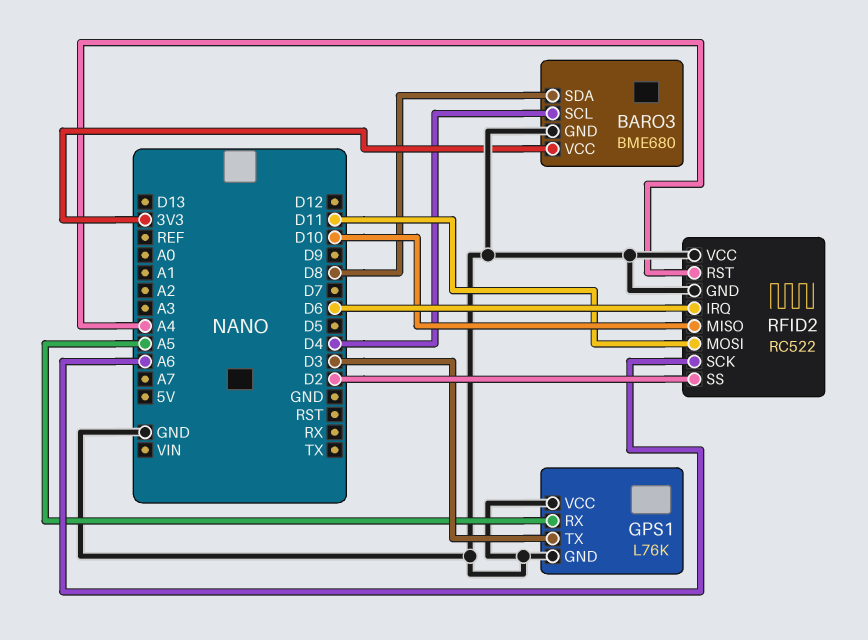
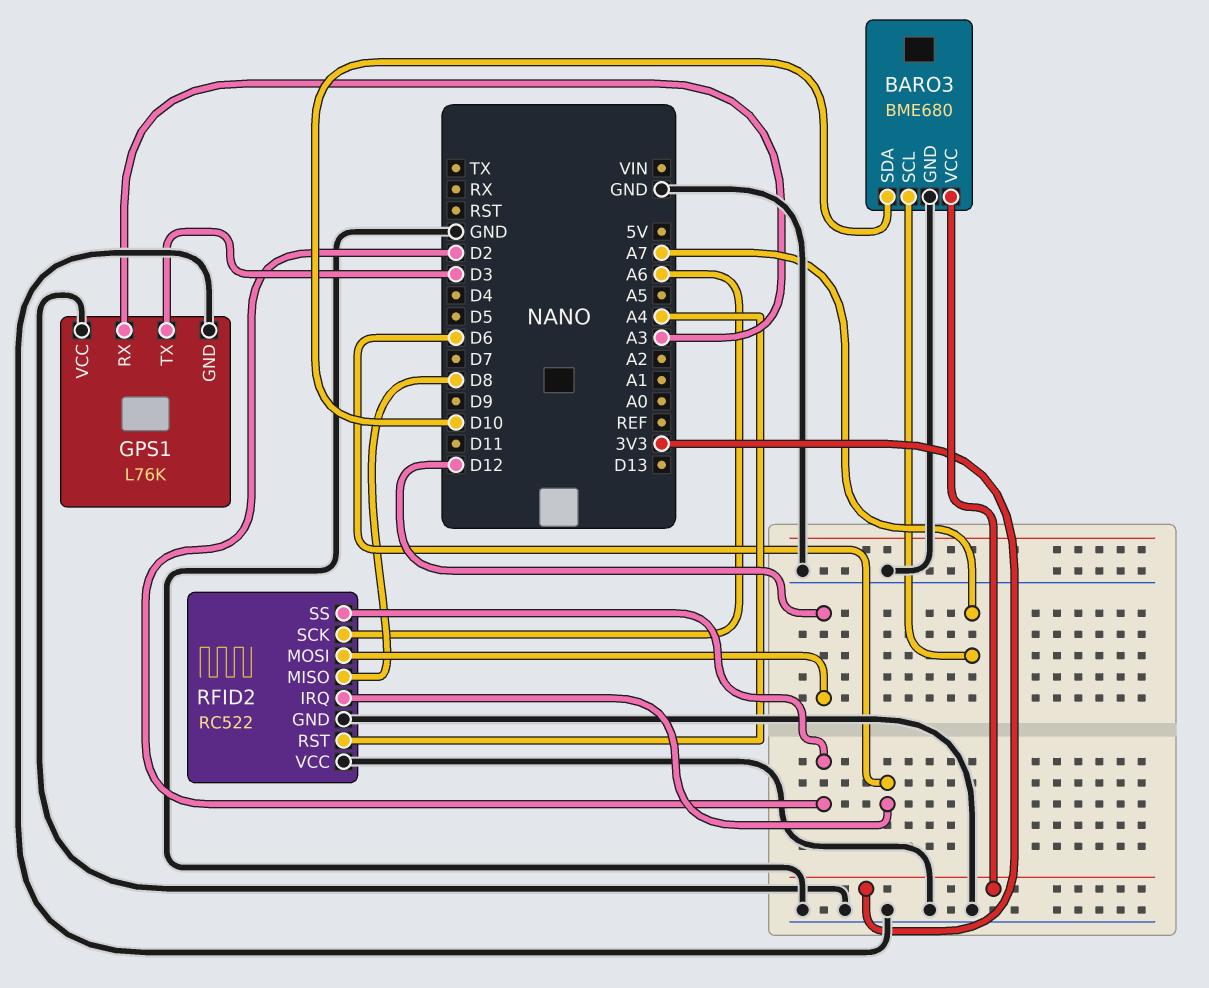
BARO3 pin SCL: D4 -> A7
BARO3 pin SDA: D8 -> D10
GPS1 pin RX: A5 -> A3
RFID2 pin MISO: D10 -> D8
RFID2 pin MOSI: D11 -> D12

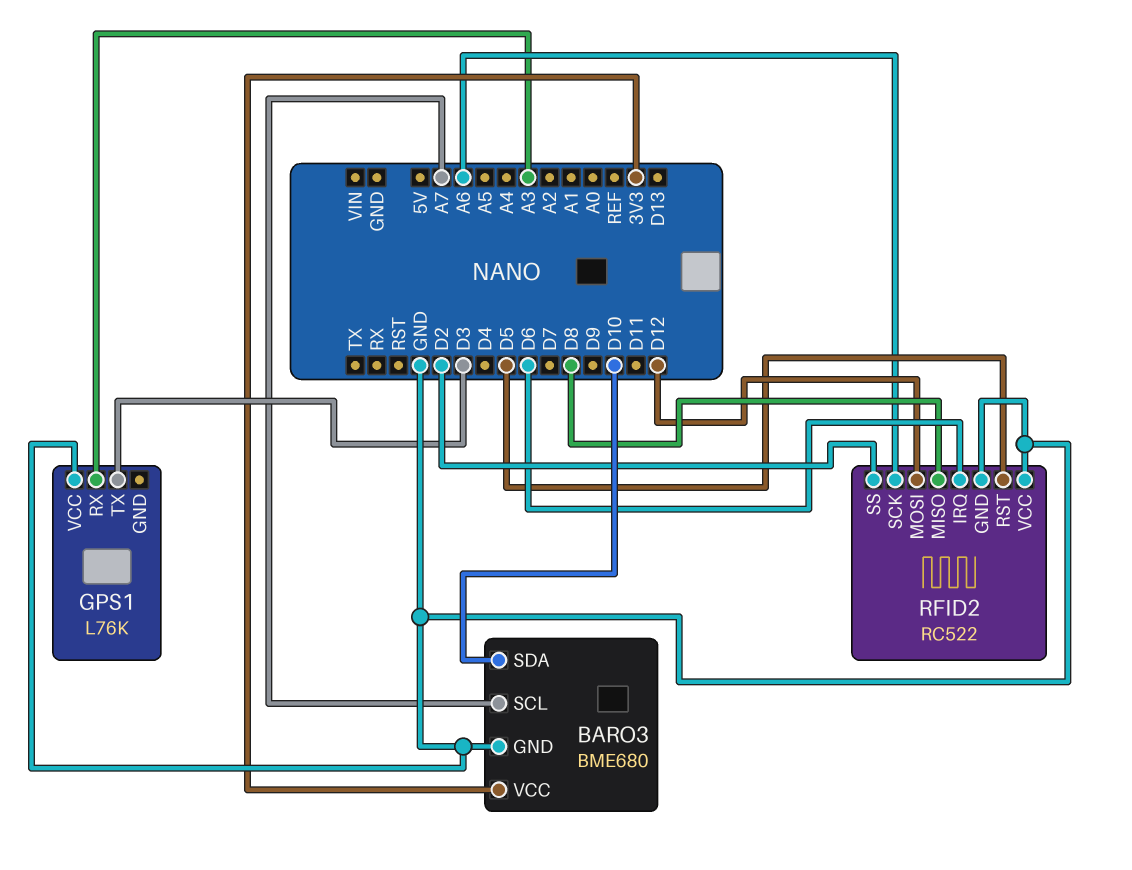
GPS1 pin GND: GND -> none
RFID2 pin RST: A4 -> D5

